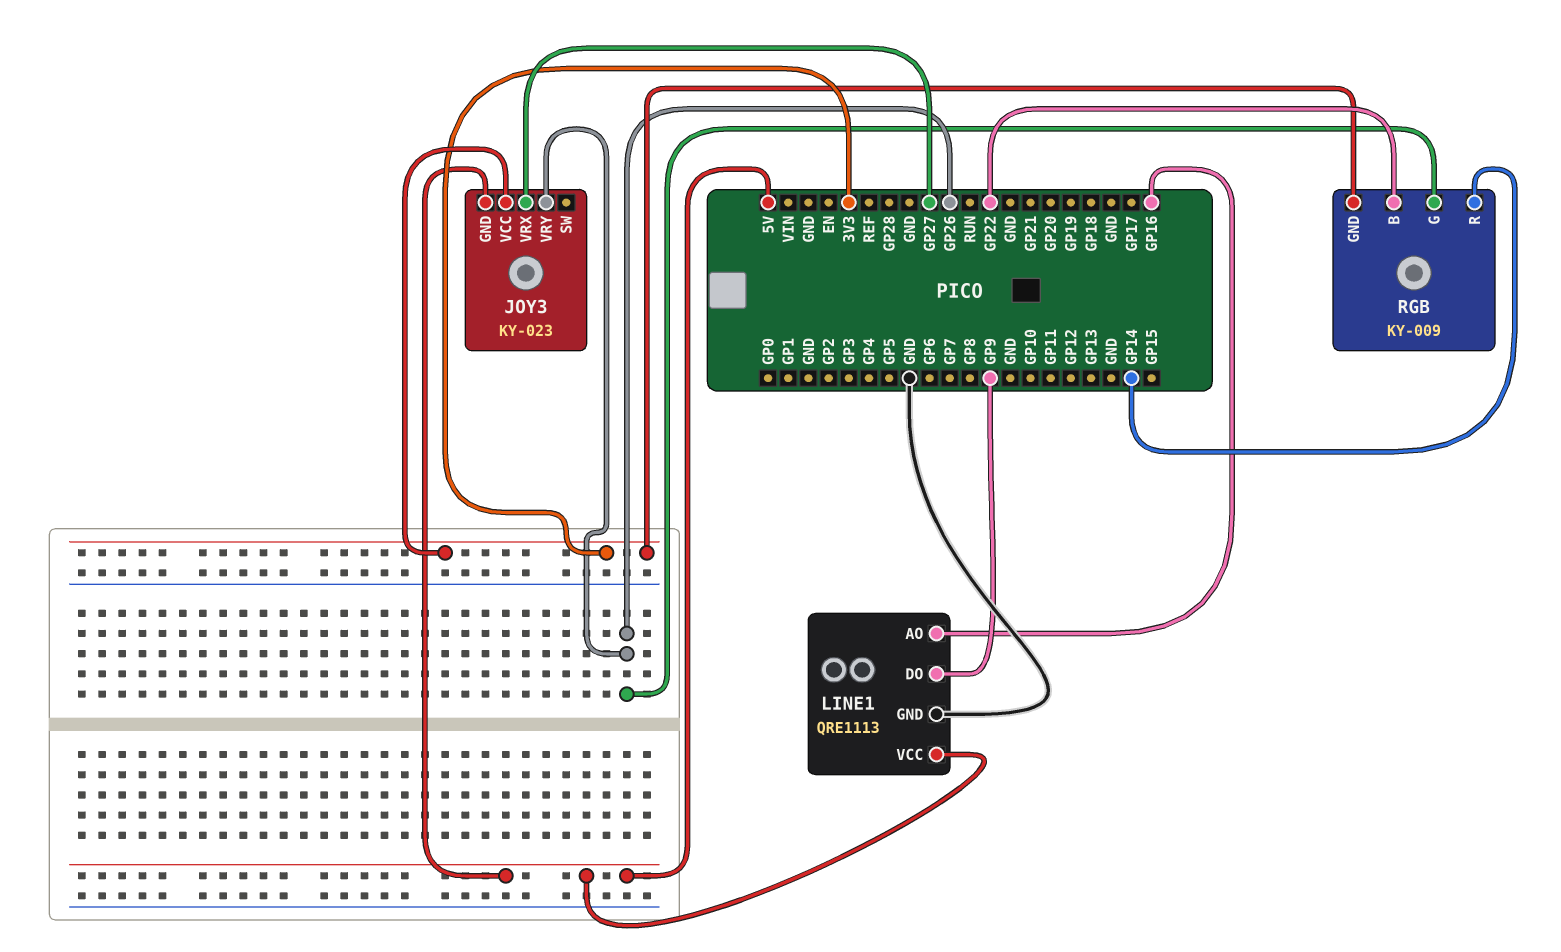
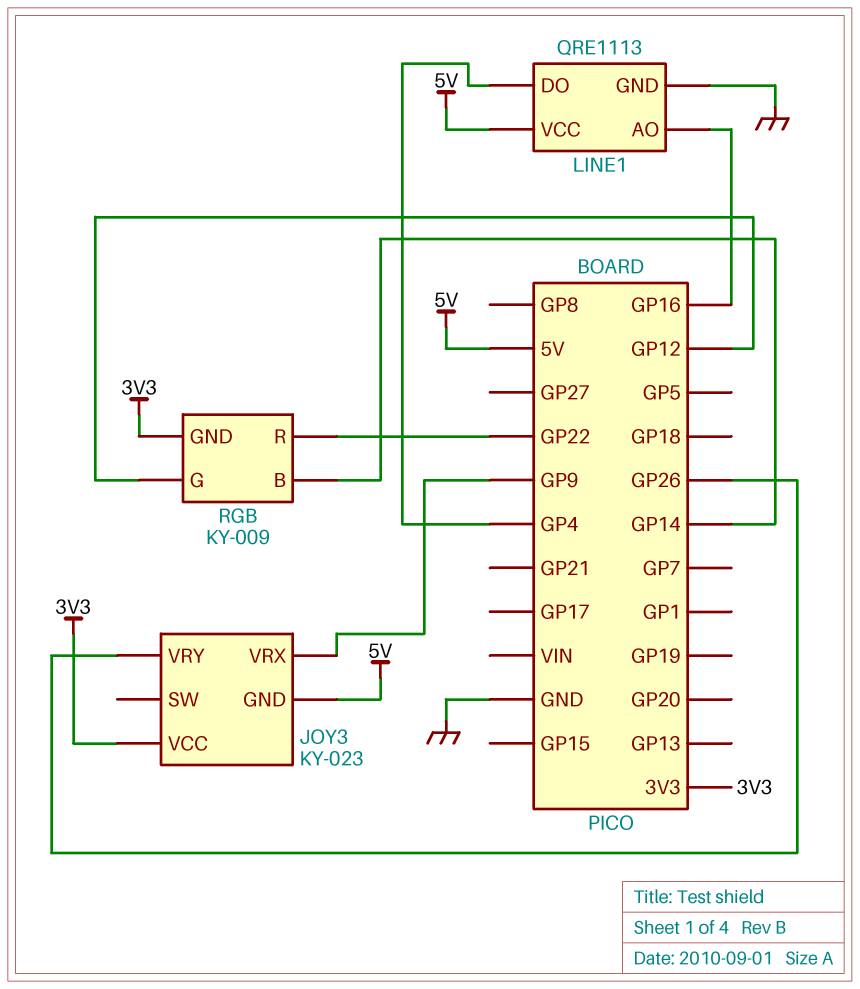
JOY3 pin VRX: GP27 -> GP9
LINE1 pin DO: GP9 -> GP4
RGB pin B: GP22 -> GP14
RGB pin G: GP26 -> GP12
RGB pin R: GP14 -> GP22

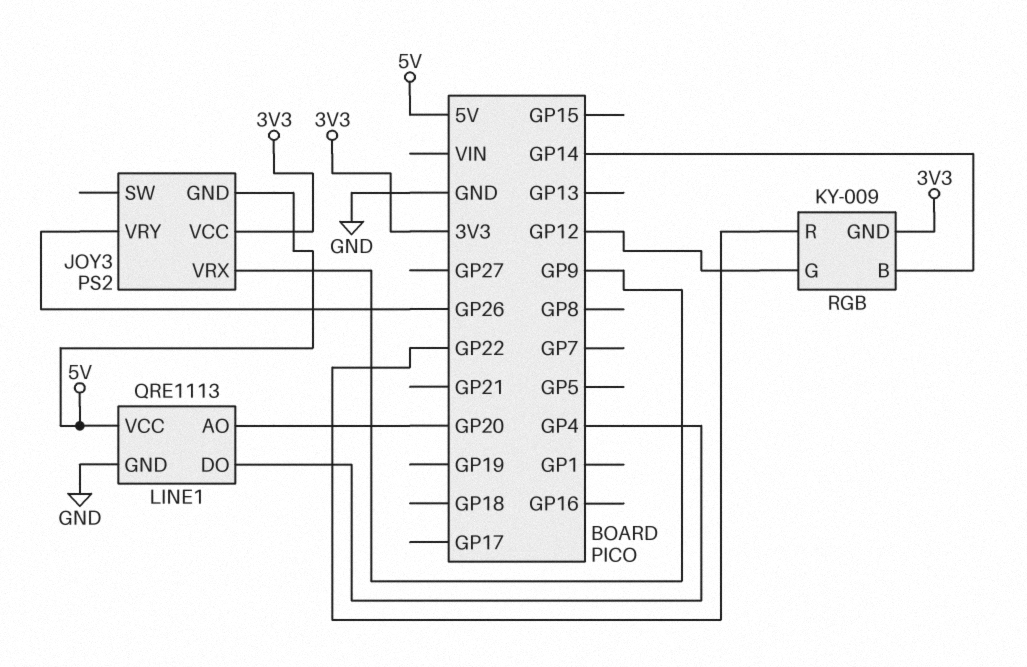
JOY3: KY-023 -> PS2
LINE1 pin AO: GP16 -> GP20

